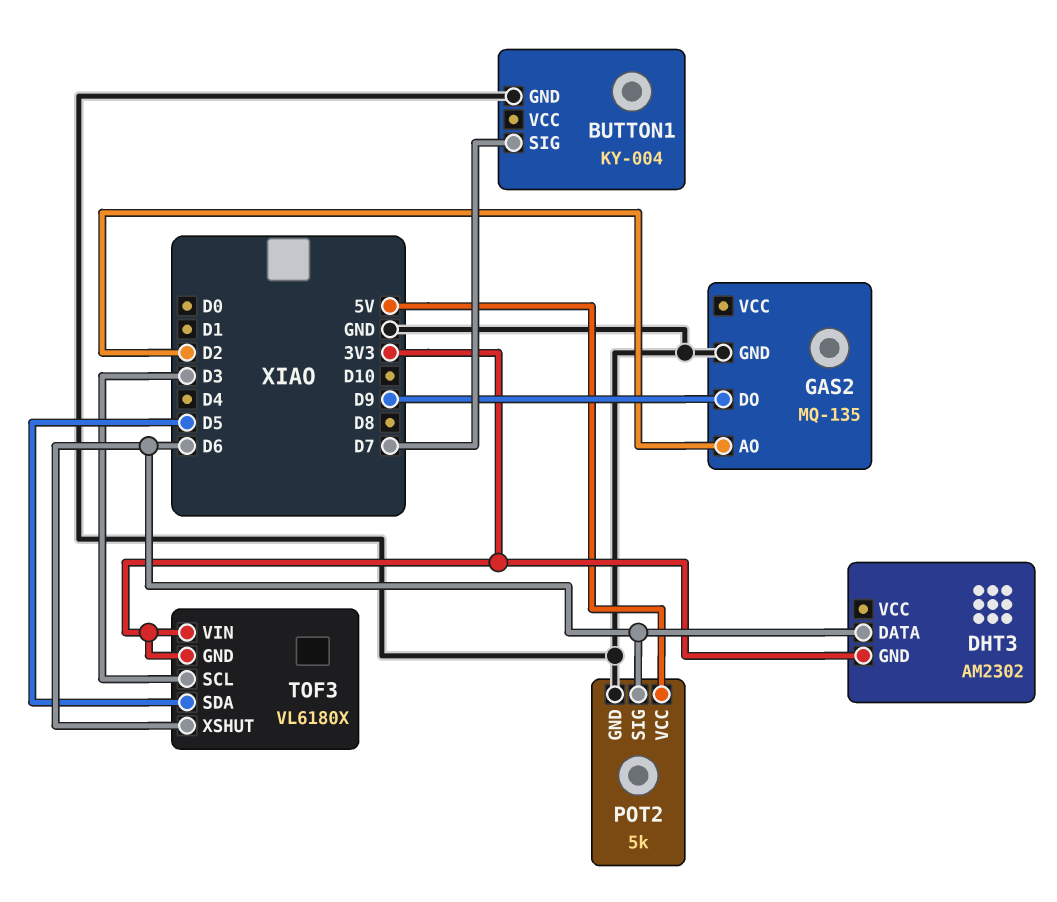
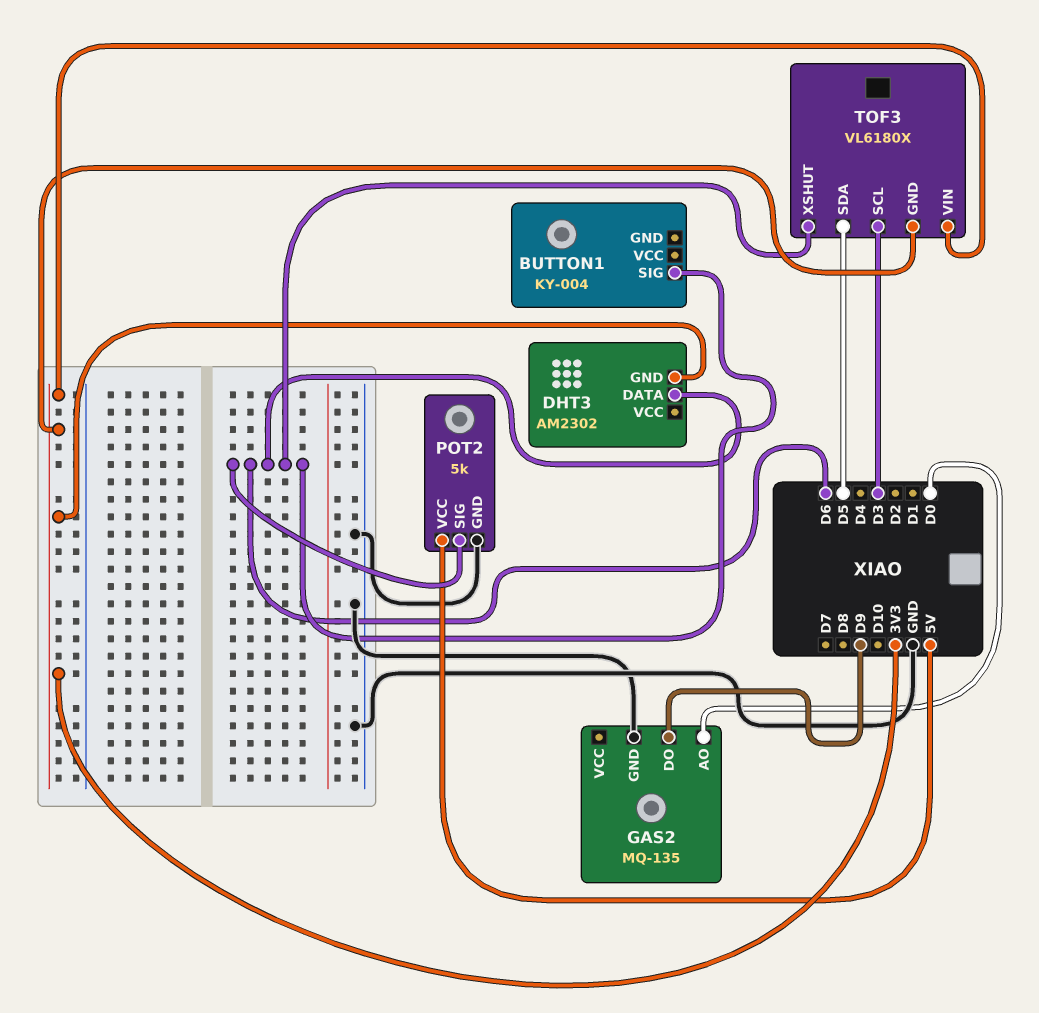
BUTTON1 pin GND: GND -> none
BUTTON1 pin SIG: D7 -> D6
GAS2 pin AO: D2 -> D0

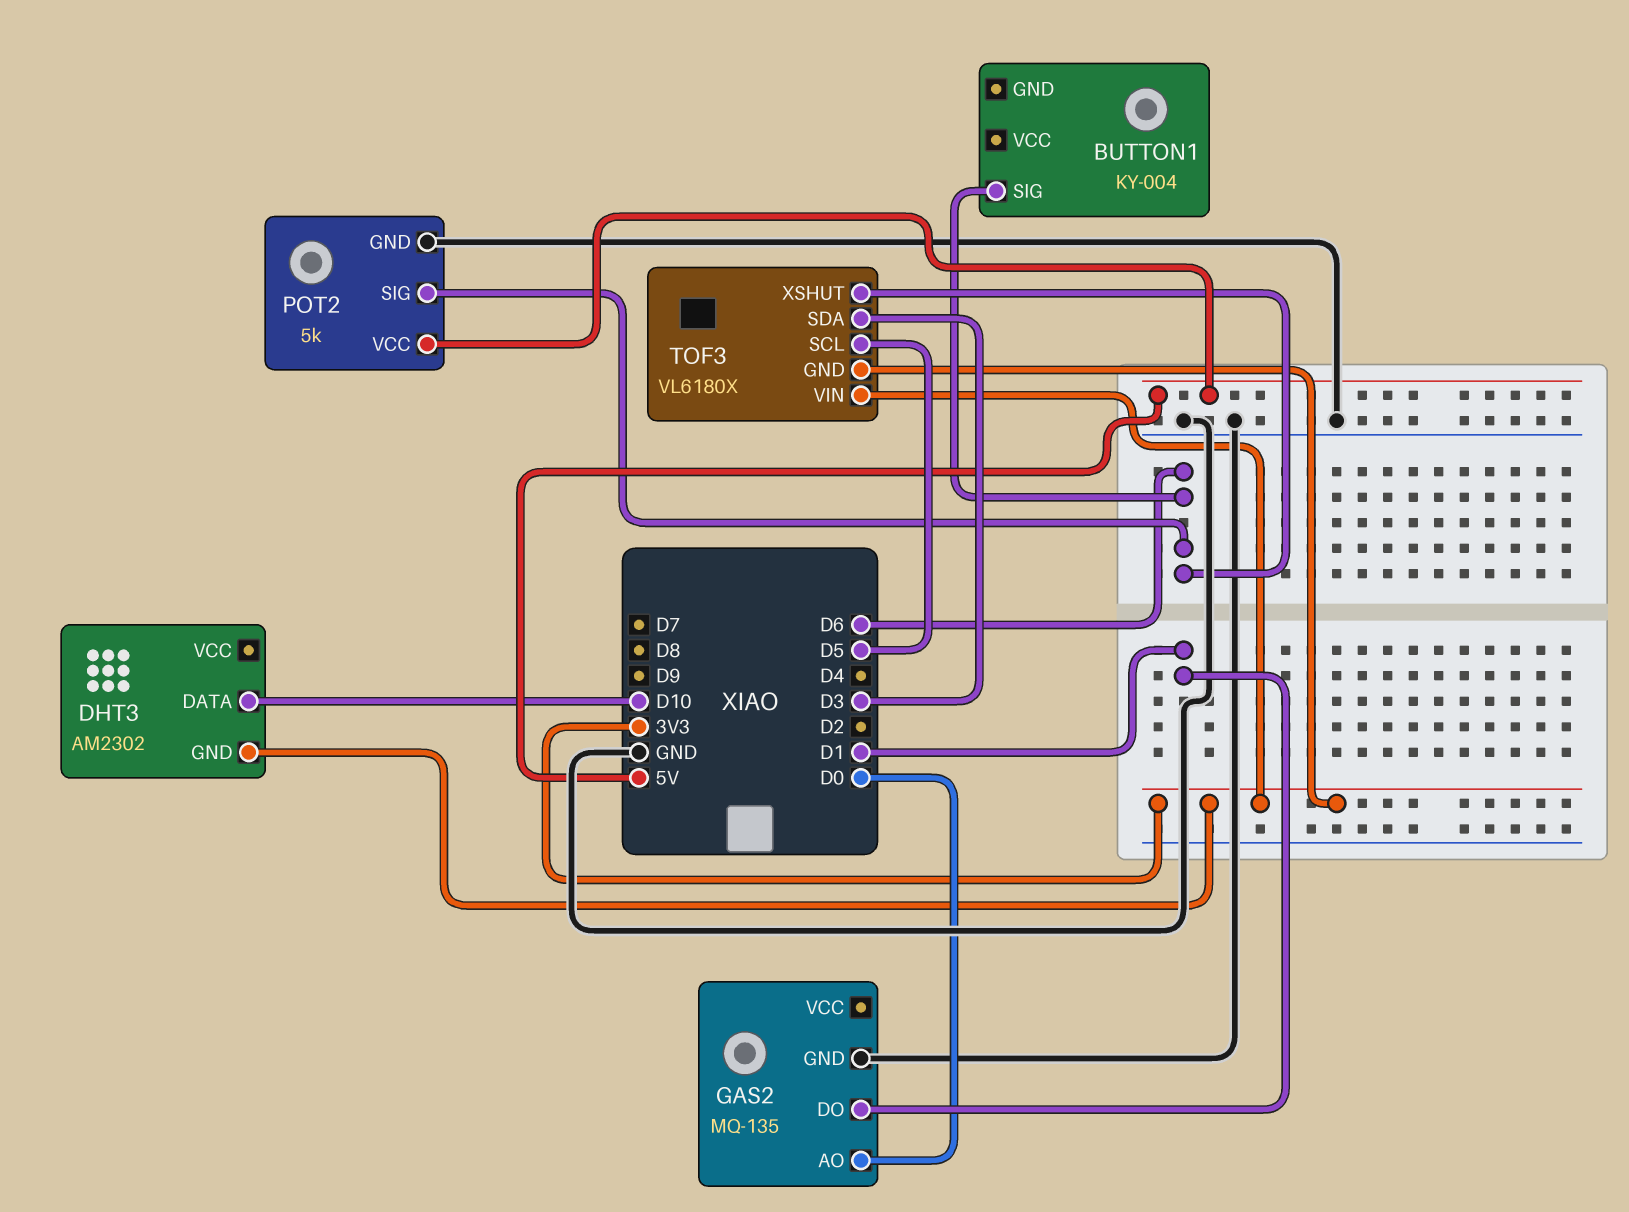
DHT3 pin DATA: D6 -> D10
GAS2 pin DO: D9 -> D1
TOF3 pin SCL: D3 -> D5
TOF3 pin SDA: D5 -> D3

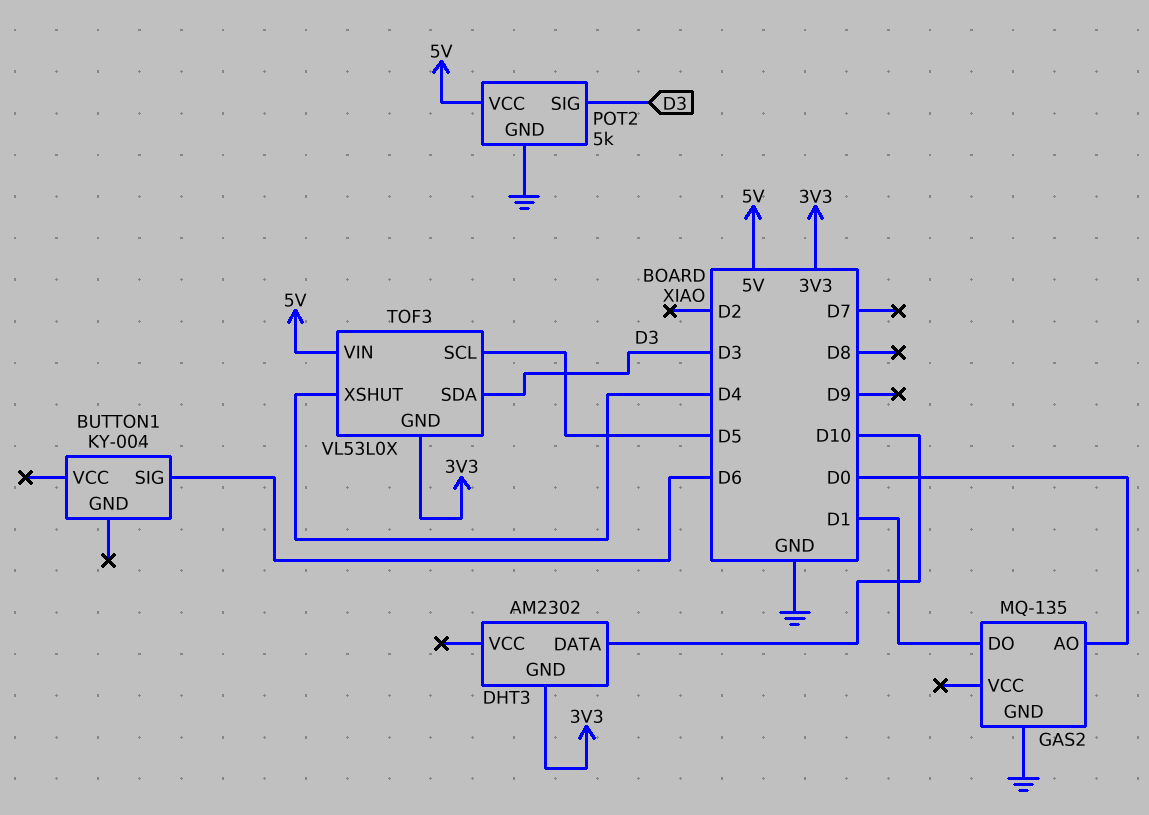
POT2 pin SIG: D6 -> D3
TOF3: VL6180X -> VL53L0X
TOF3 pin VIN: 3V3 -> 5V
TOF3 pin XSHUT: D6 -> D4

